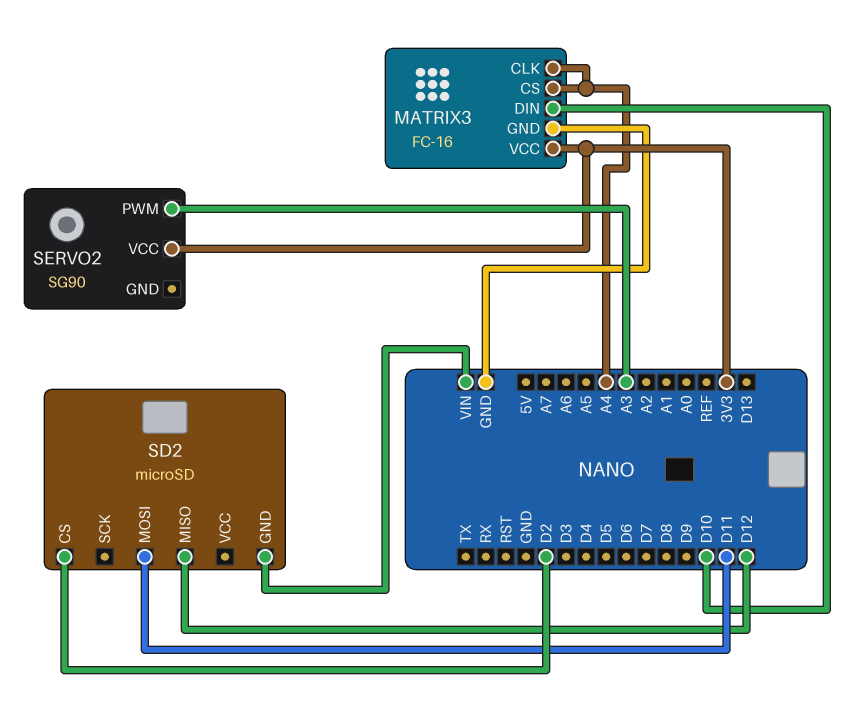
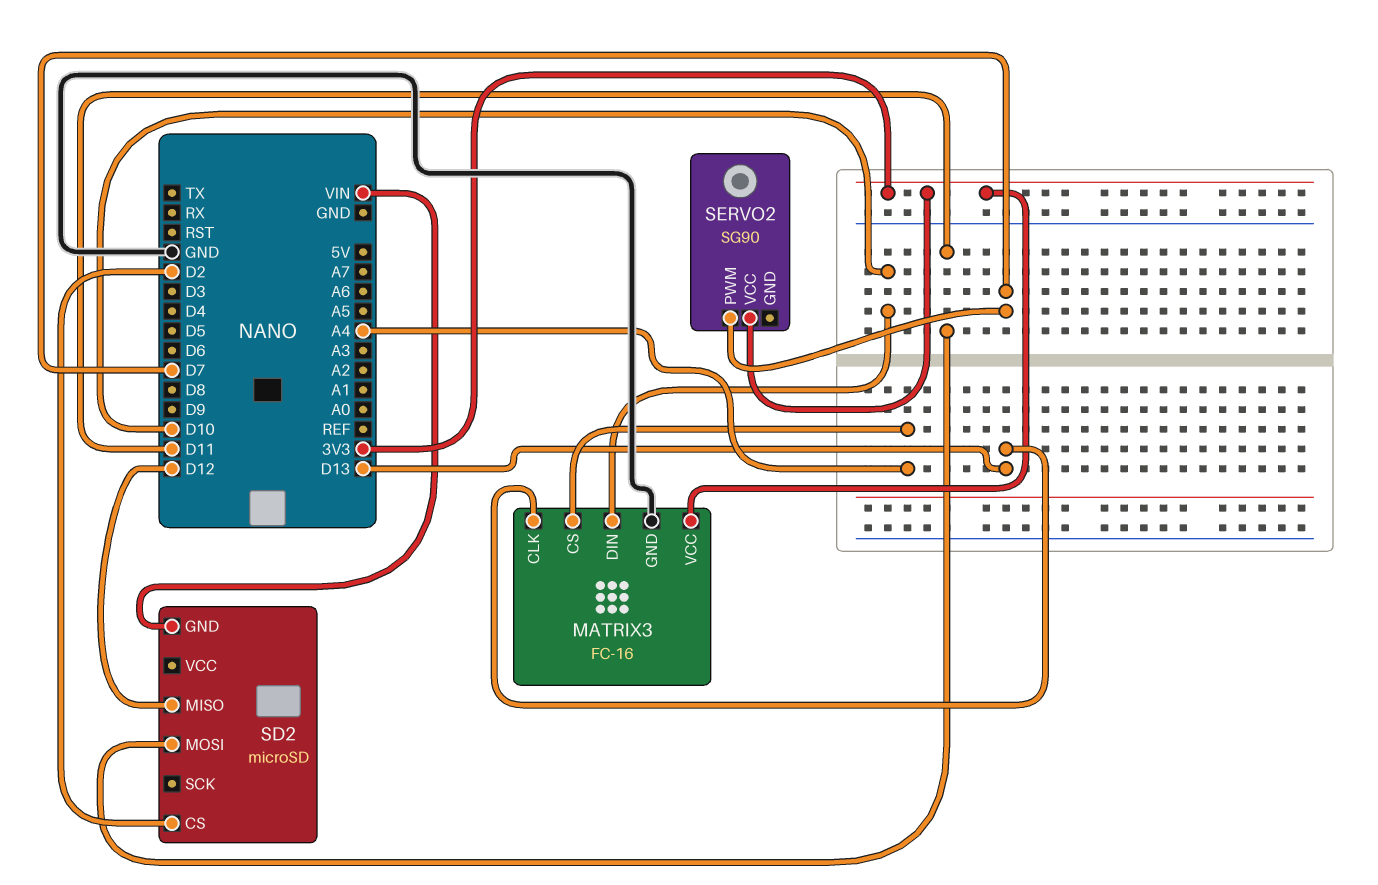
MATRIX3 pin CLK: A4 -> D13
SERVO2 pin PWM: A3 -> D7

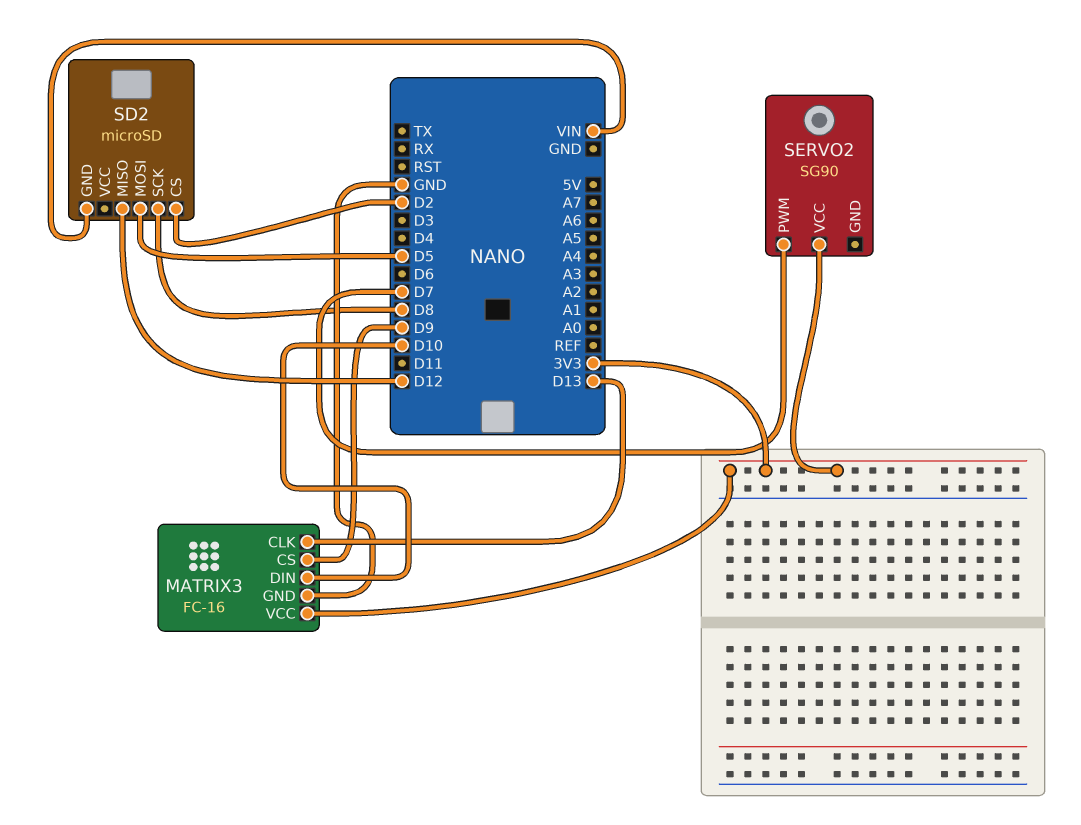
MATRIX3 pin CS: A4 -> D9
SD2 pin MOSI: D11 -> D5
SD2 pin SCK: none -> D8

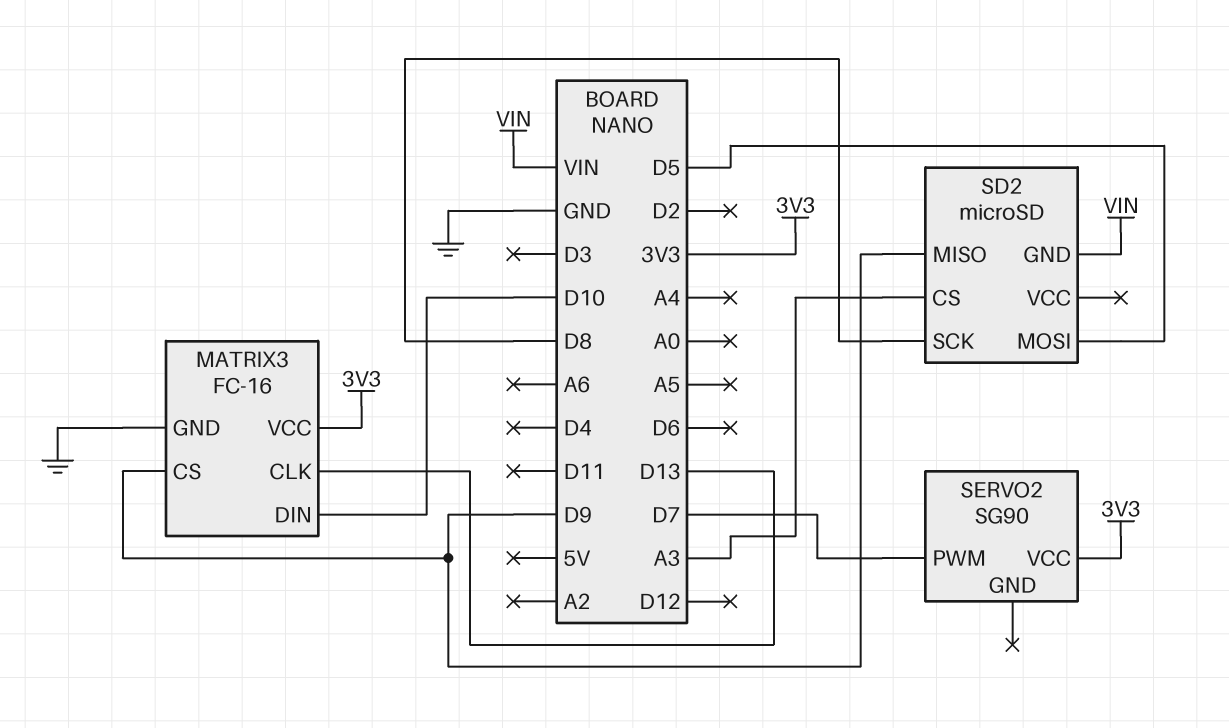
SD2 pin CS: D2 -> A3
SD2 pin MISO: D12 -> D9

